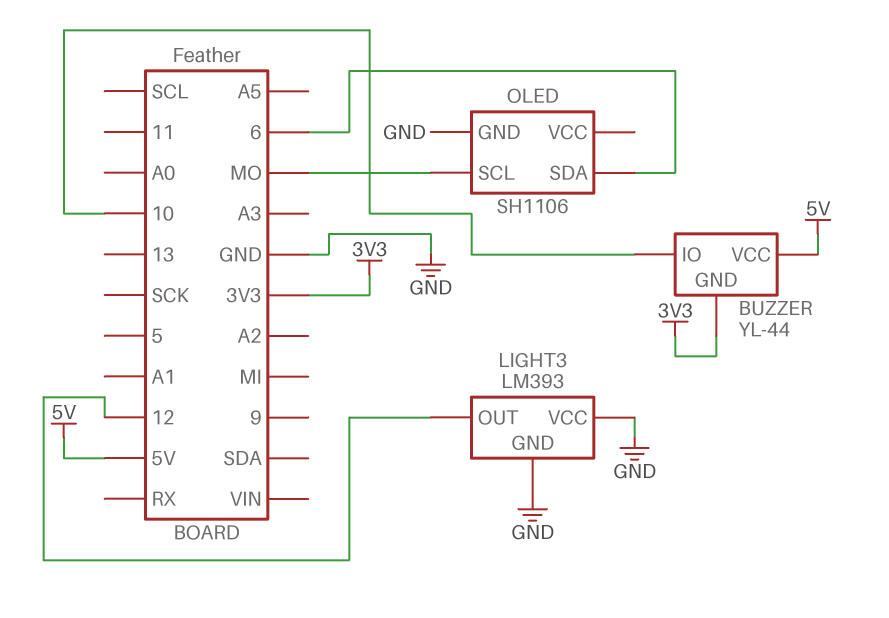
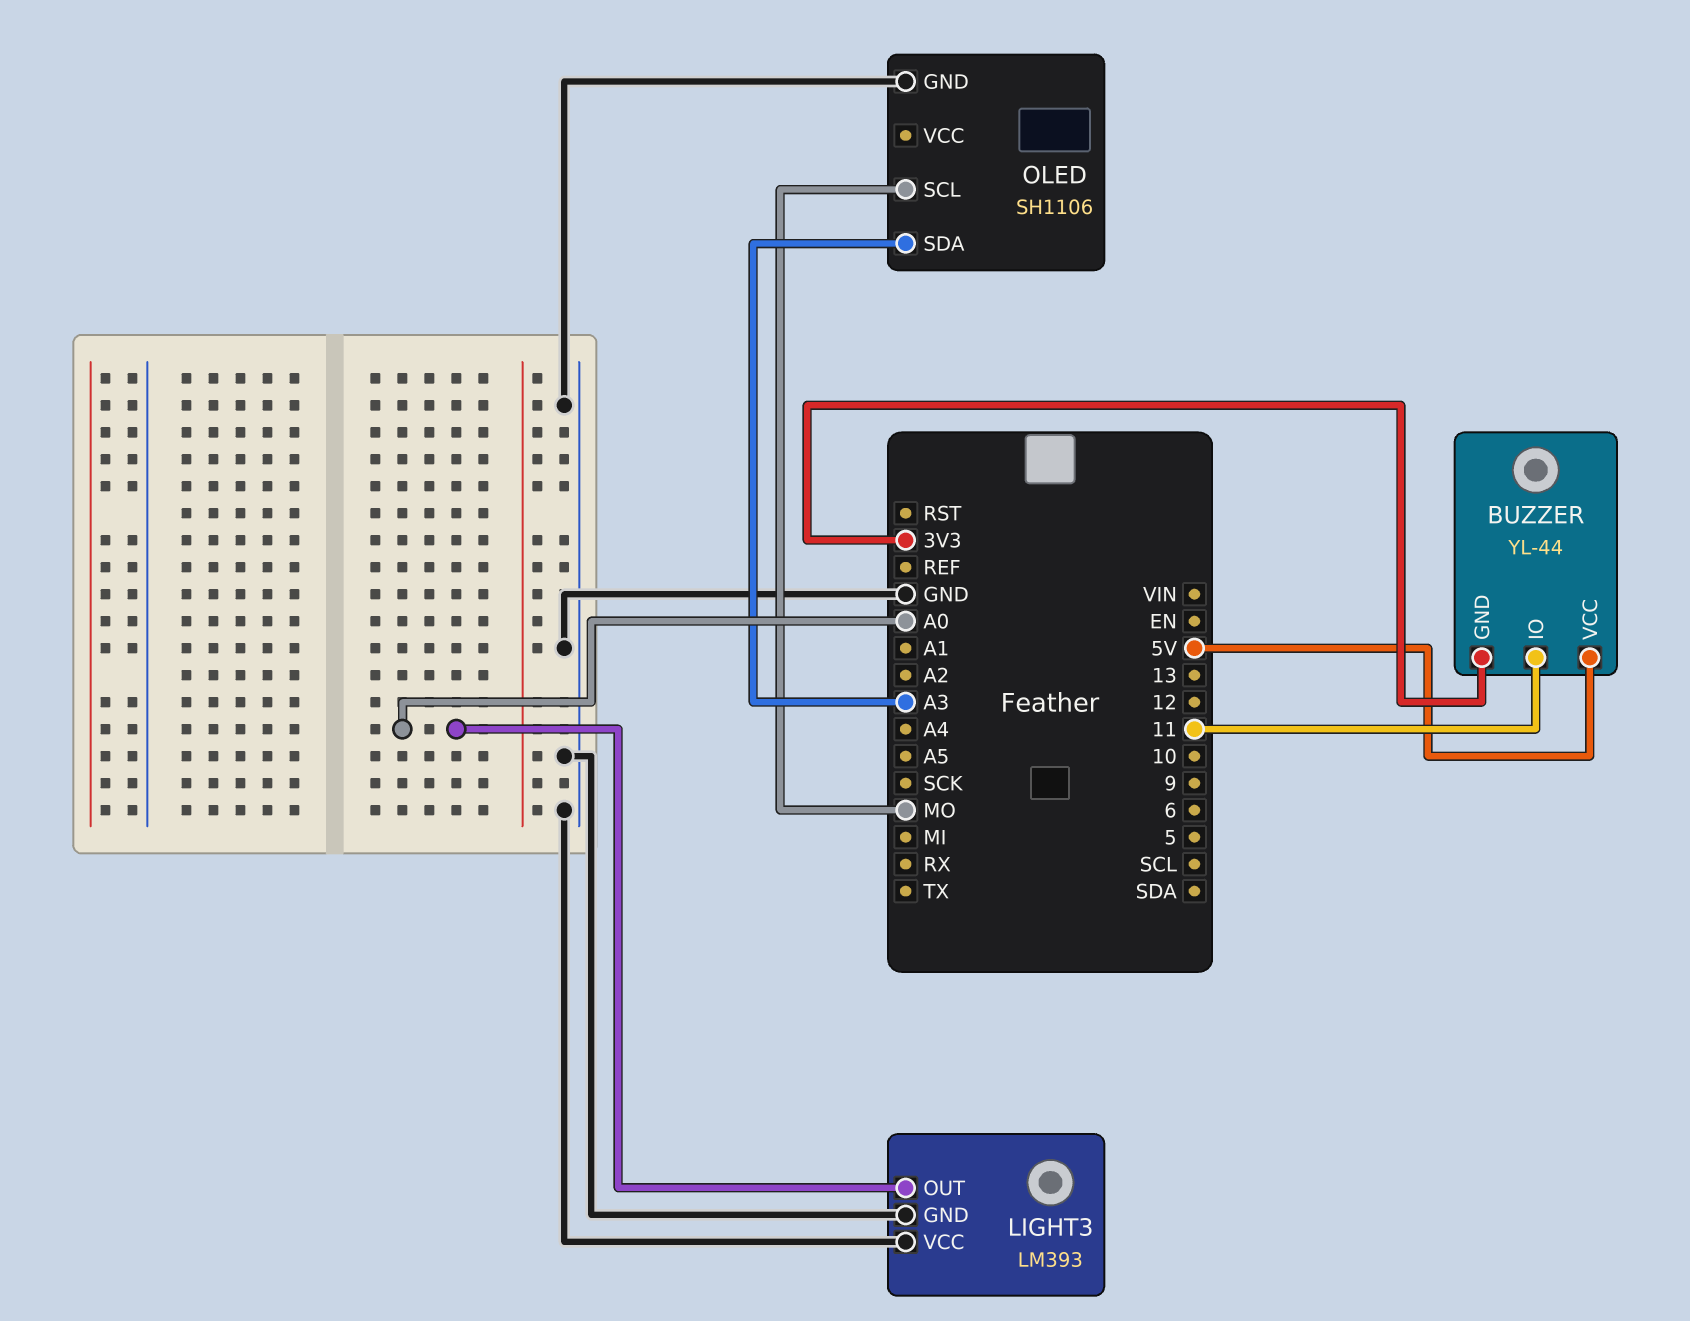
BUZZER pin IO: 10 -> 11
LIGHT3 pin OUT: 12 -> A0
OLED pin SDA: 6 -> A3

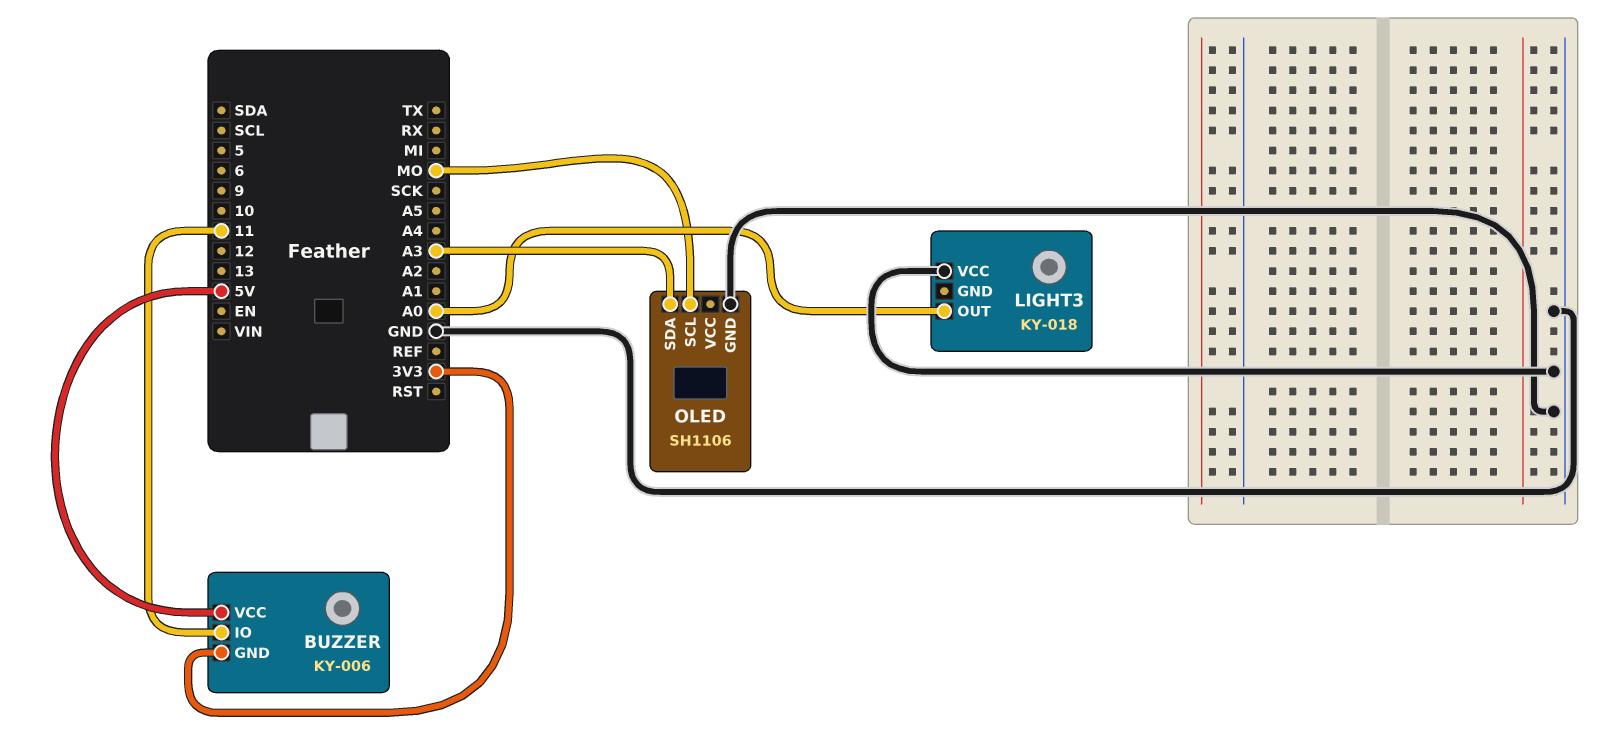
BUZZER: YL-44 -> KY-006
LIGHT3: LM393 -> KY-018
LIGHT3 pin GND: GND -> none

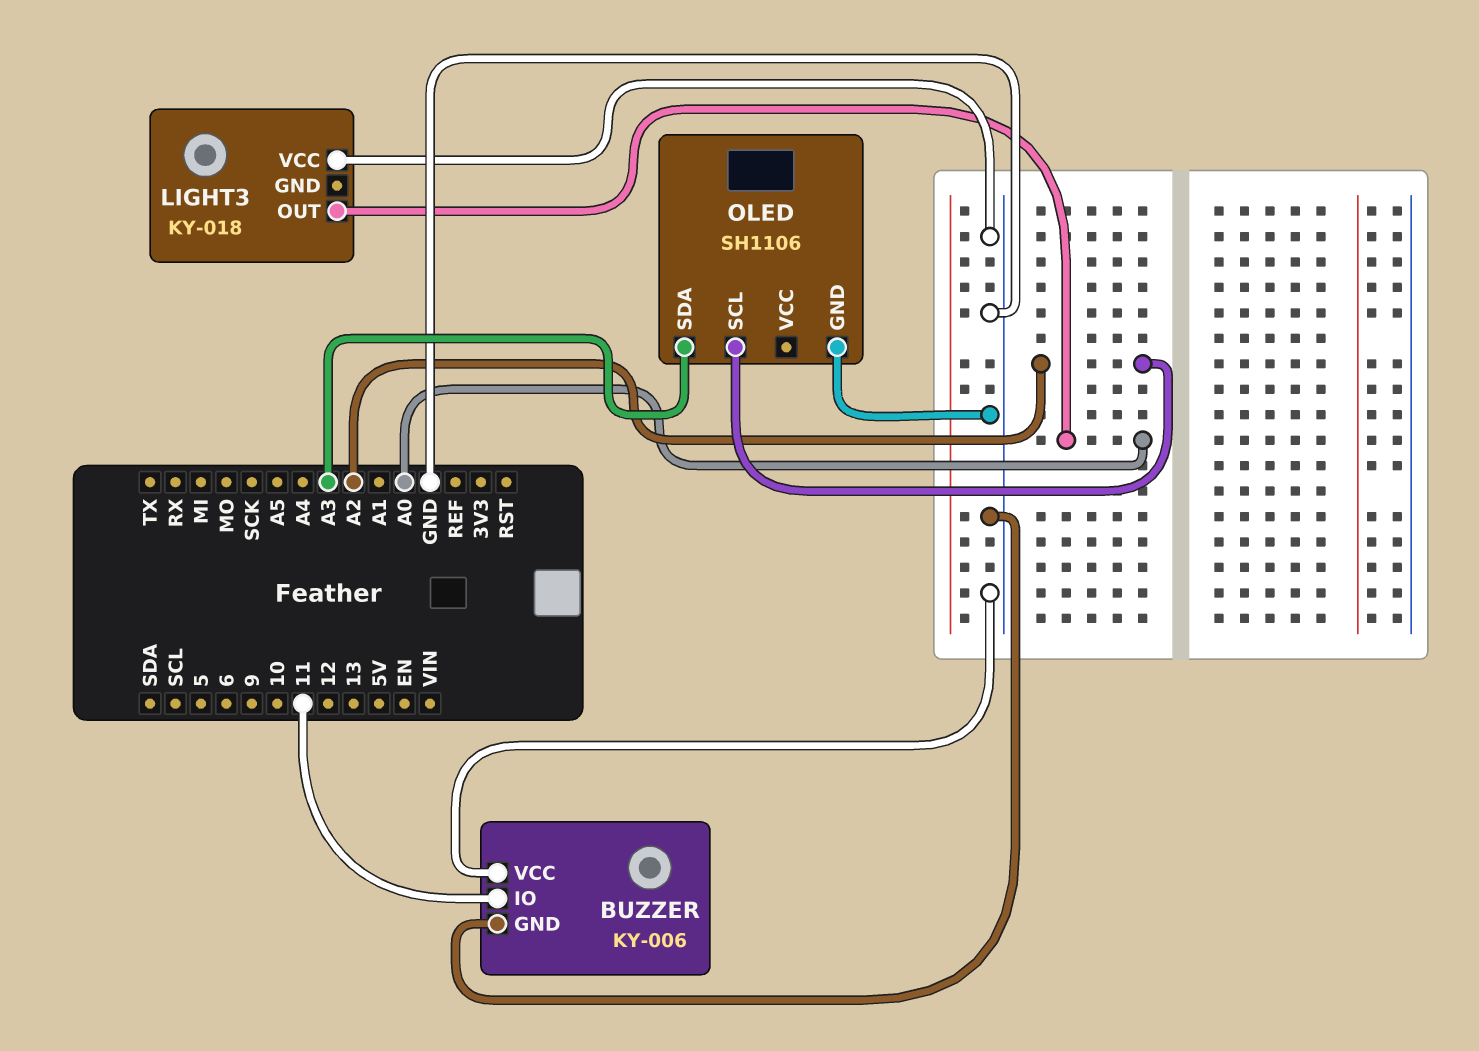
BUZZER pin GND: 3V3 -> GND
BUZZER pin VCC: 5V -> GND
OLED pin SCL: MO -> A2

